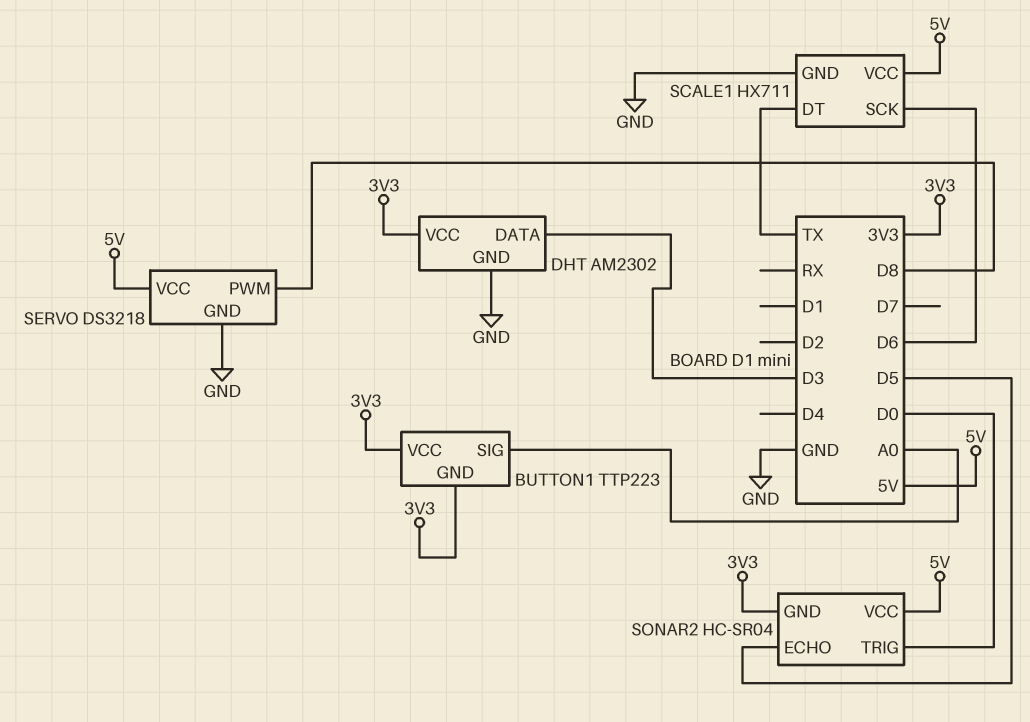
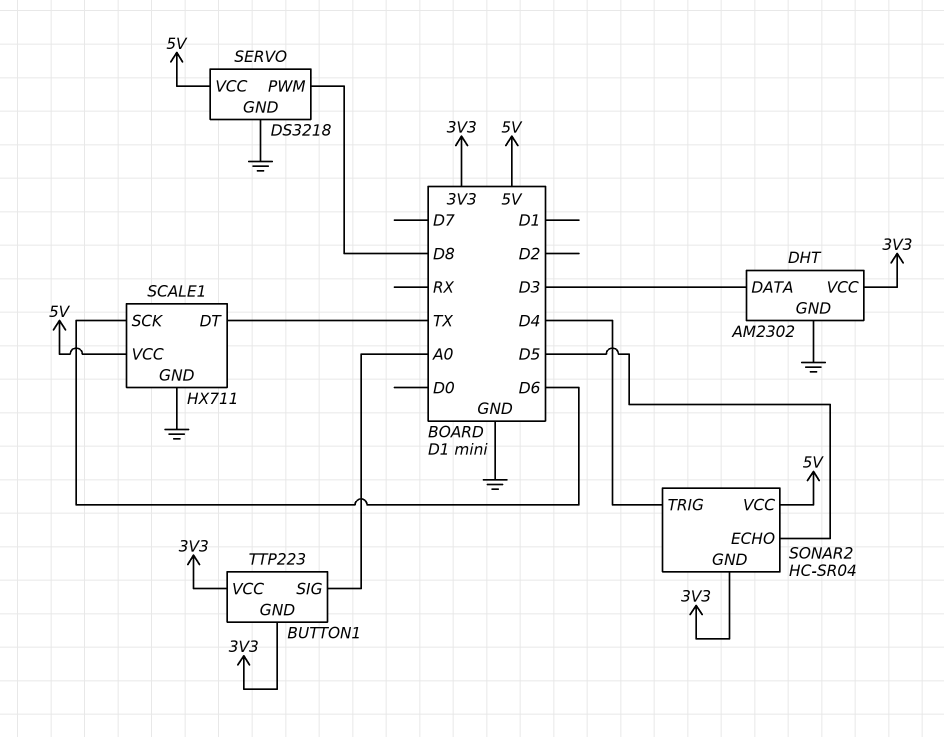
SONAR2 pin TRIG: D0 -> D4

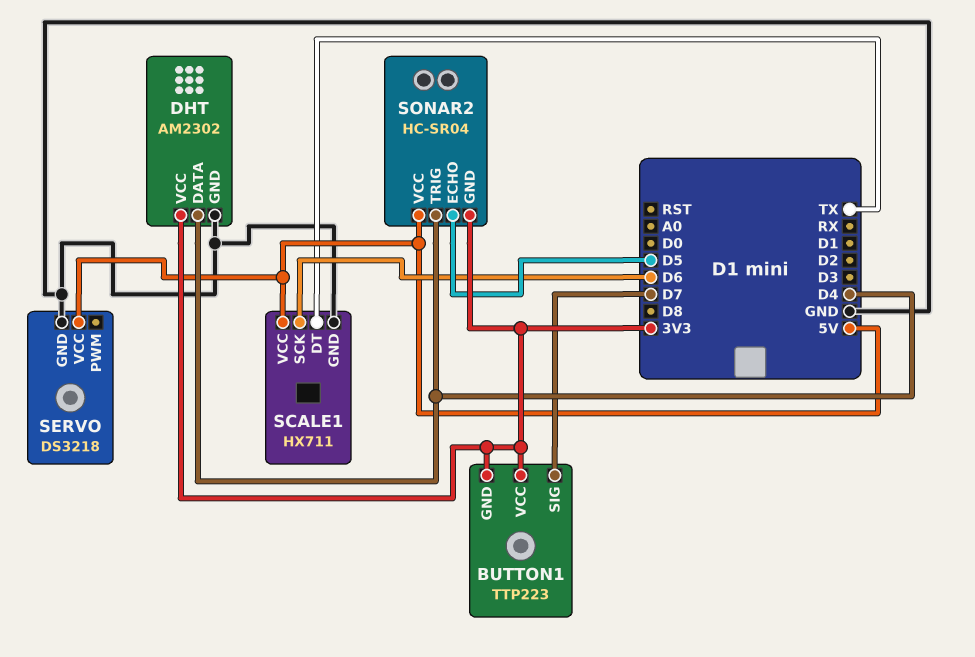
BUTTON1 pin SIG: A0 -> D7
DHT pin DATA: D3 -> D4
SERVO pin PWM: D8 -> none

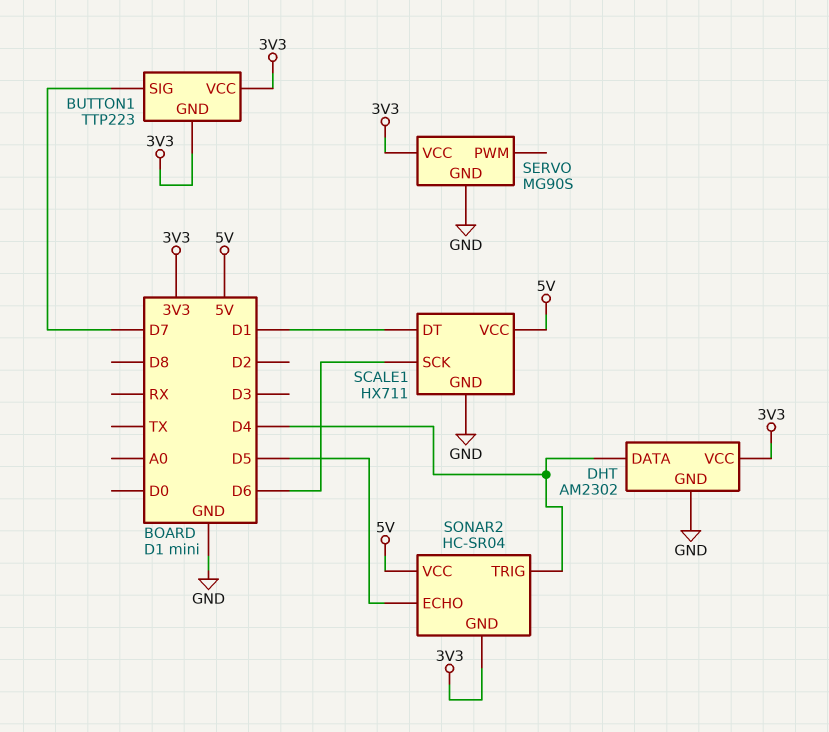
SCALE1 pin DT: TX -> D1
SERVO: DS3218 -> MG90S
SERVO pin VCC: 5V -> 3V3

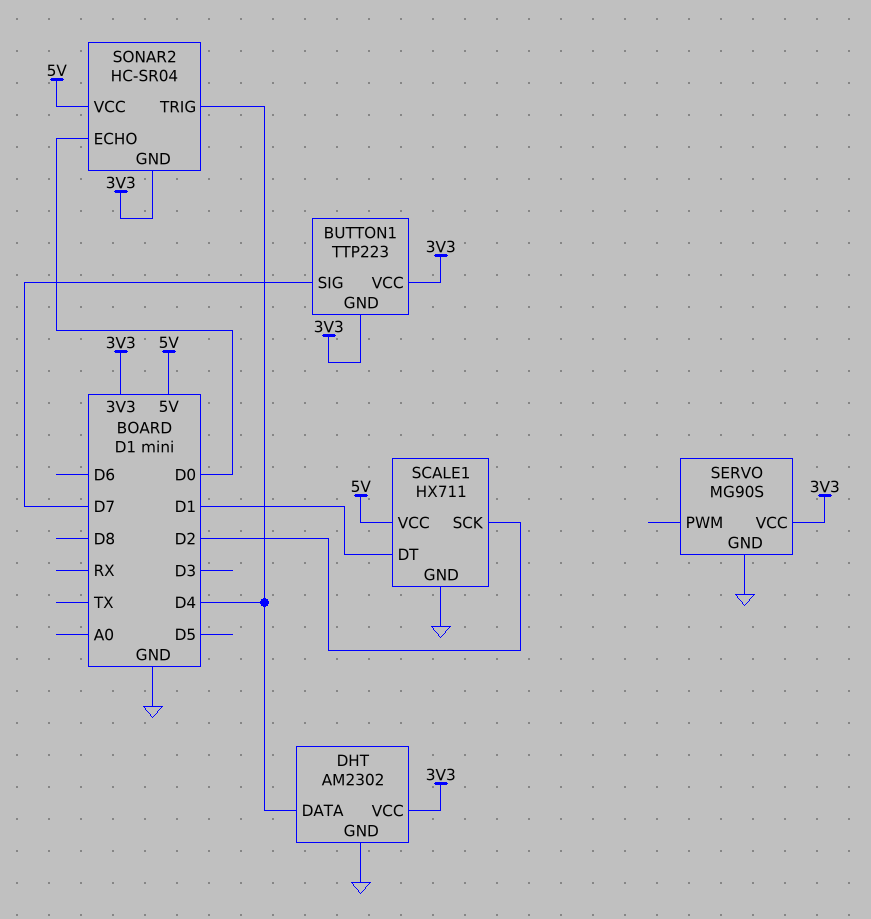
SCALE1 pin SCK: D6 -> D2
SONAR2 pin ECHO: D5 -> D0

